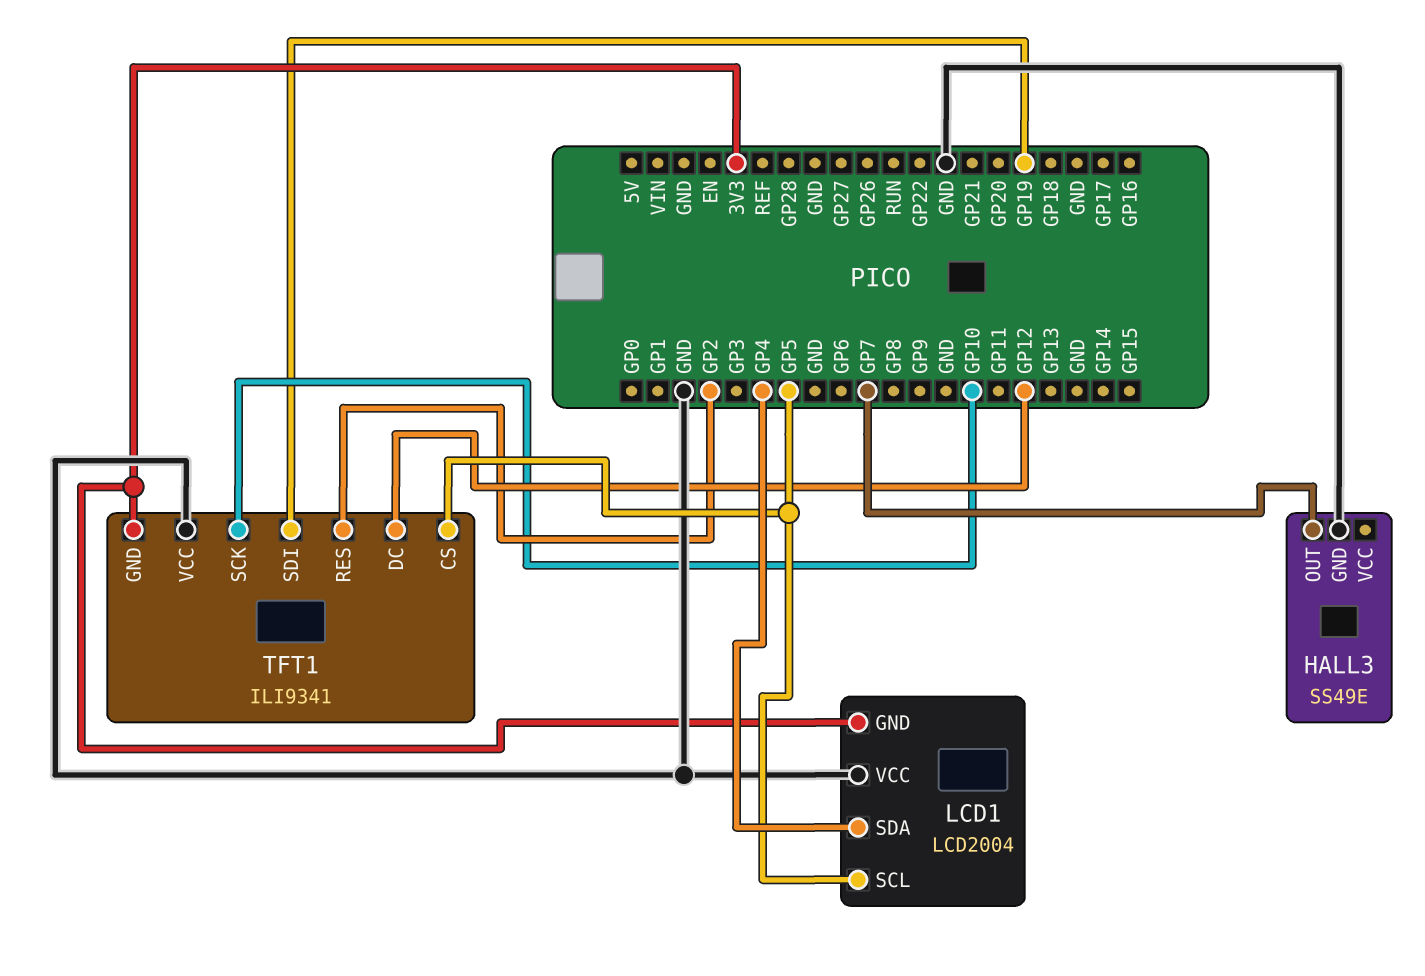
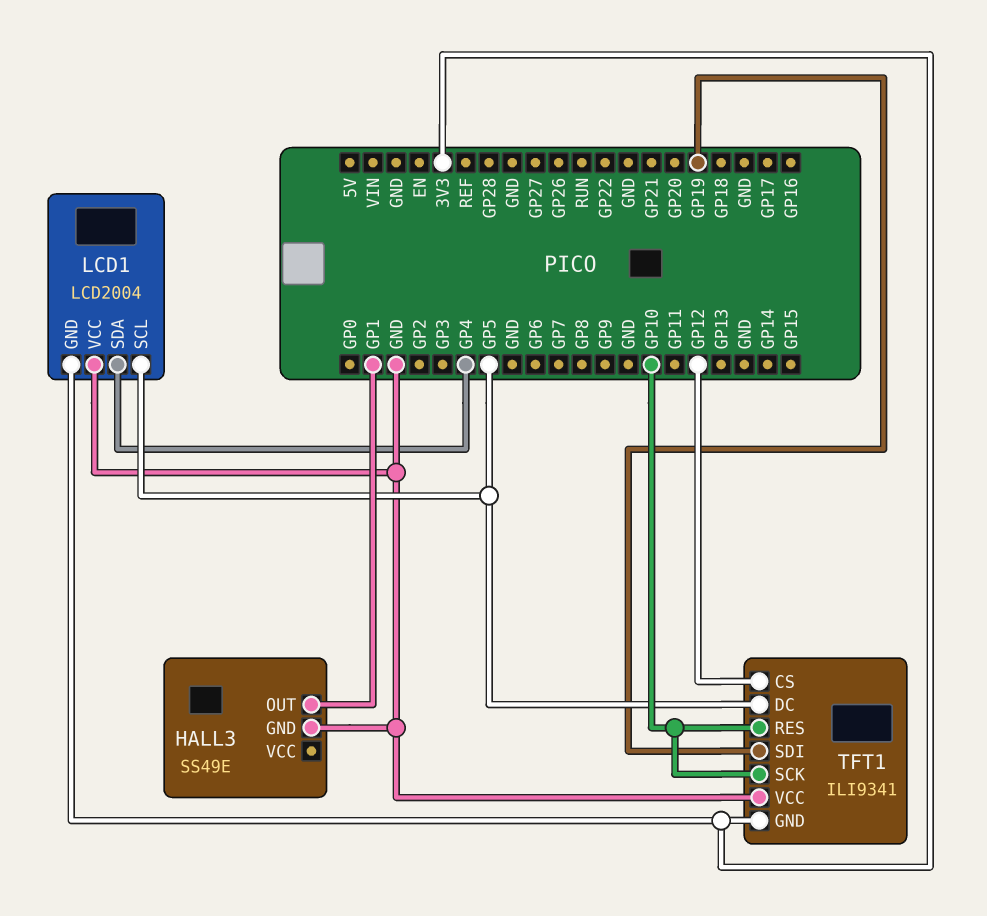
HALL3 pin OUT: GP7 -> GP1
TFT1 pin CS: GP5 -> GP12
TFT1 pin DC: GP12 -> GP5
TFT1 pin RES: GP2 -> GP10

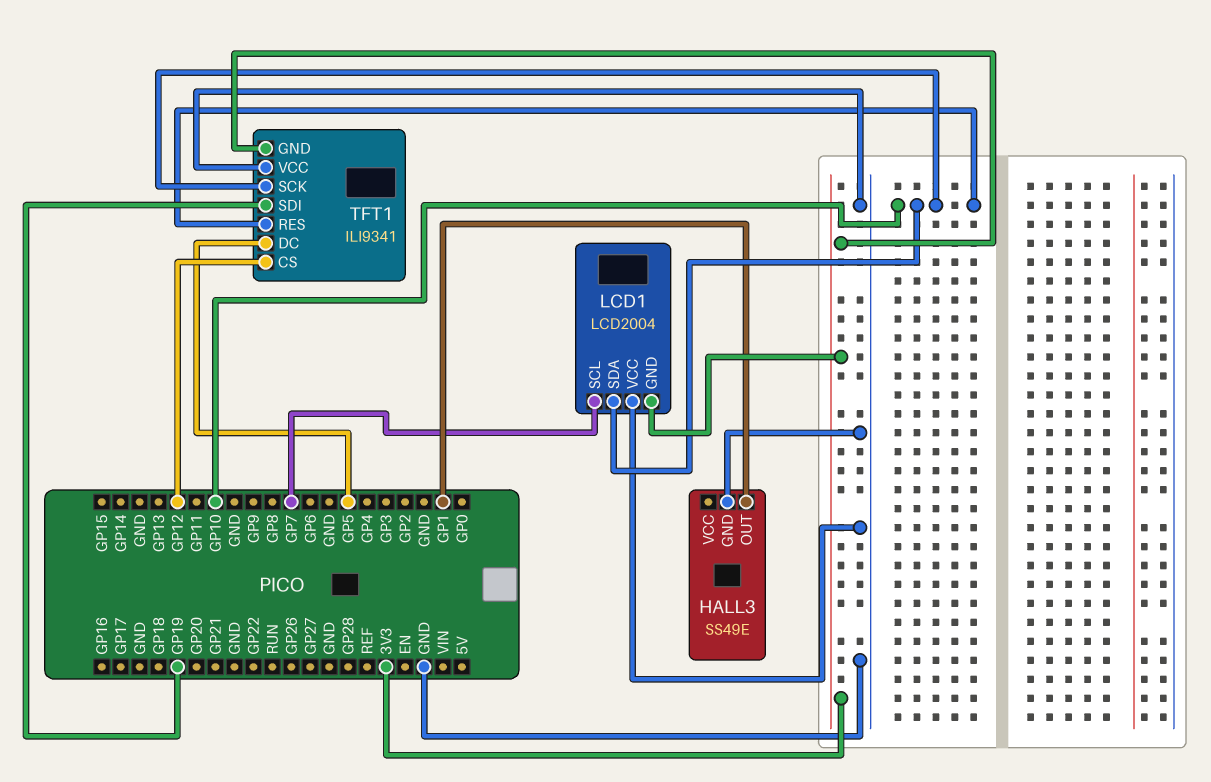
LCD1 pin SCL: GP5 -> GP7
LCD1 pin SDA: GP4 -> GP10

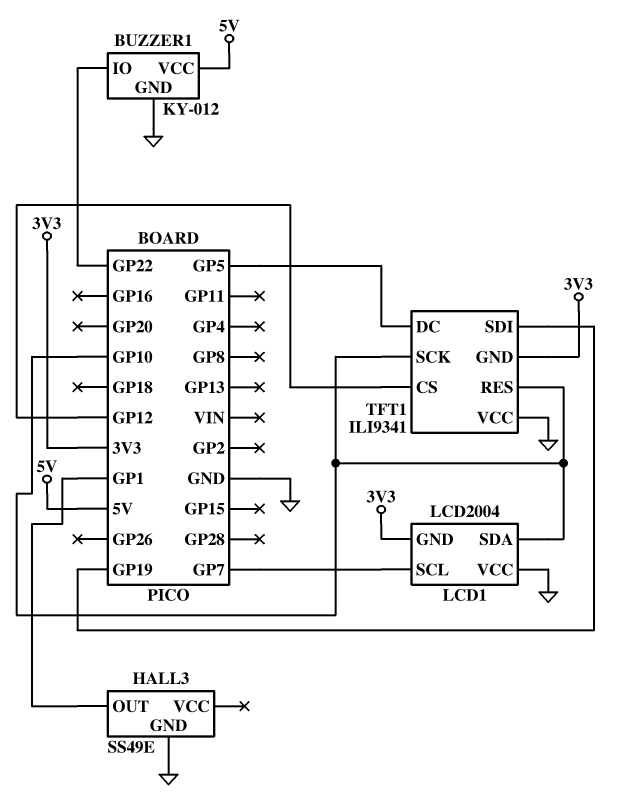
BUZZER1: none -> KY-012
BUZZER1 pin GND: none -> GND
BUZZER1 pin IO: none -> GP22
BUZZER1 pin VCC: none -> 5V

